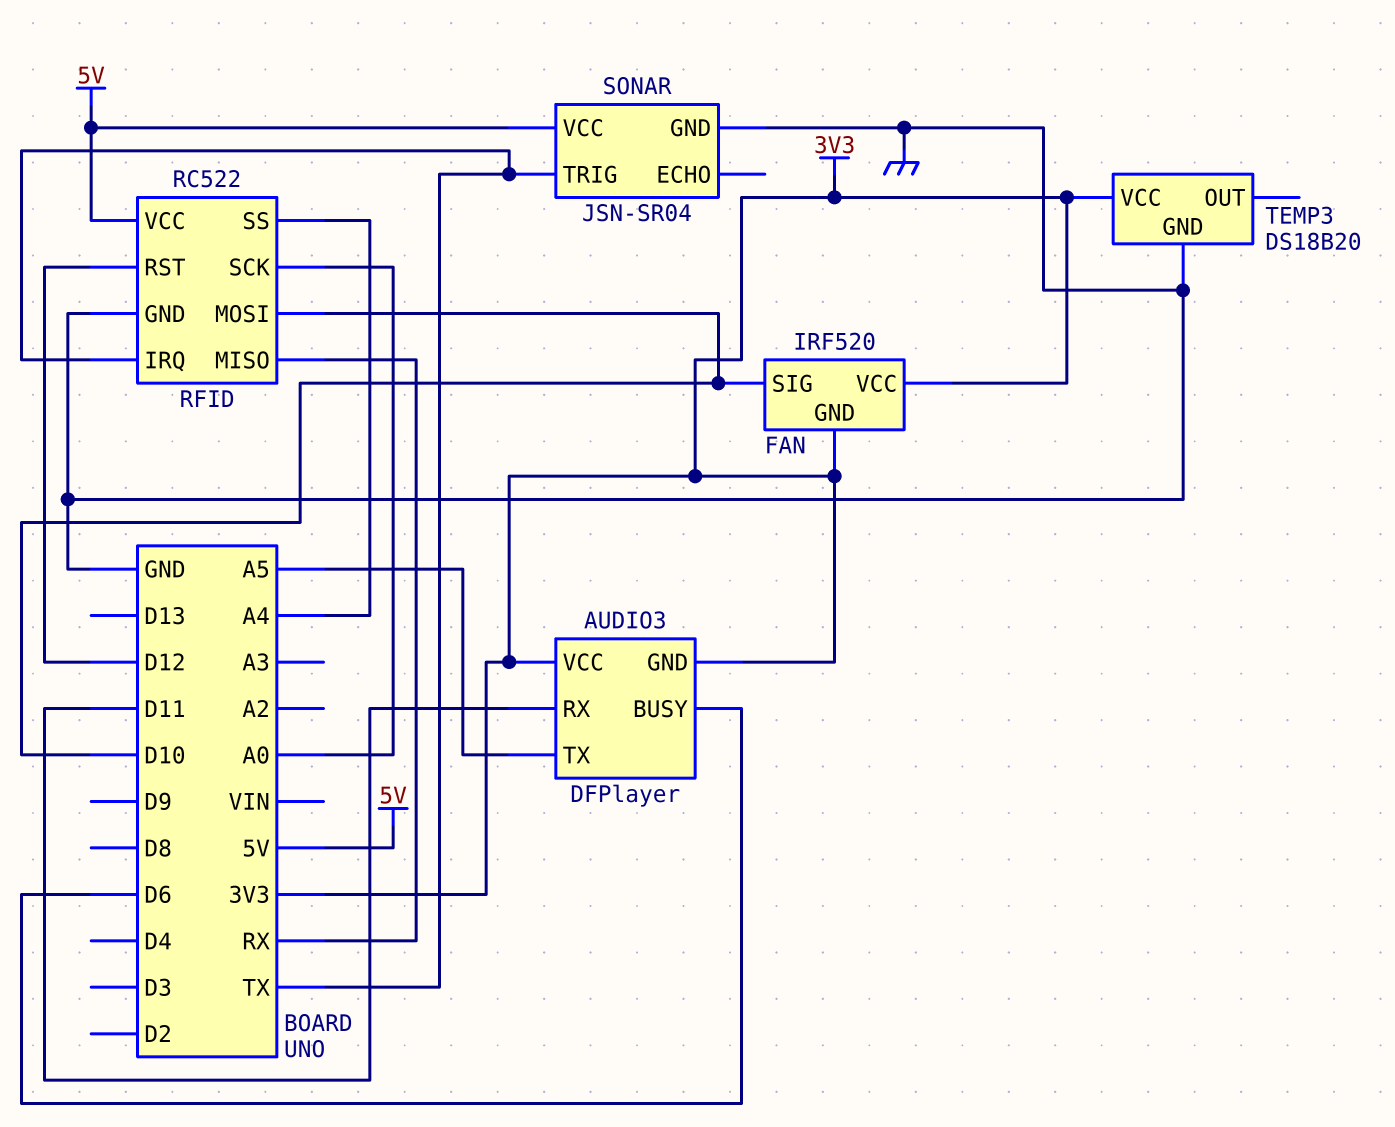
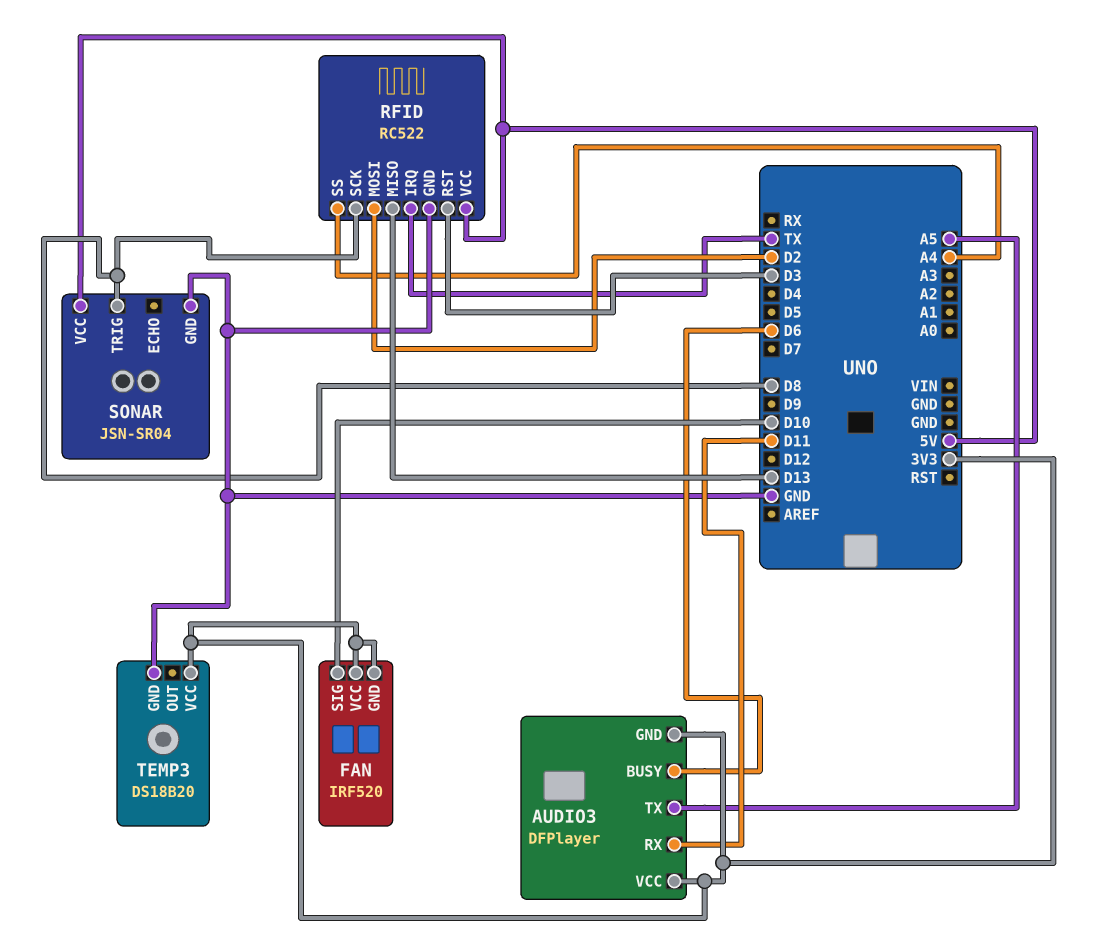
RFID pin MISO: RX -> D13
RFID pin MOSI: D10 -> D2
RFID pin RST: D12 -> D3
RFID pin SCK: A0 -> D8
SONAR pin TRIG: TX -> D8

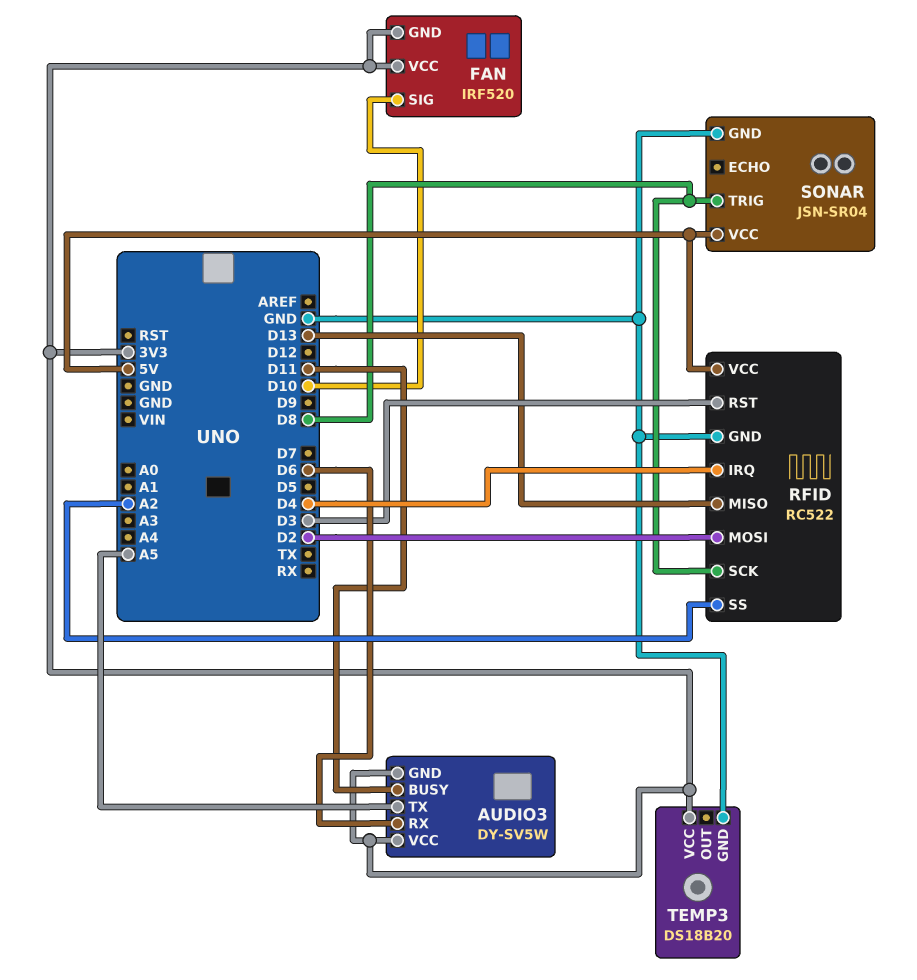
AUDIO3: DFPlayer -> DY-SV5W
AUDIO3 pin BUSY: D6 -> D11
AUDIO3 pin RX: D11 -> D6
RFID pin IRQ: TX -> D4
RFID pin SS: A4 -> A2

